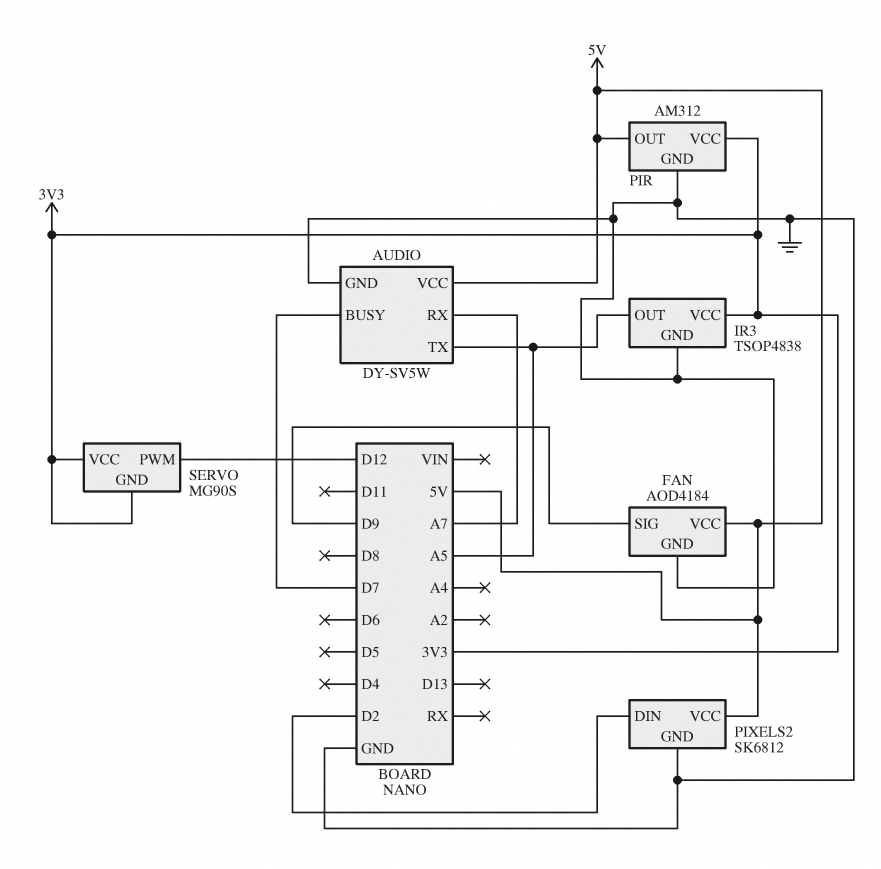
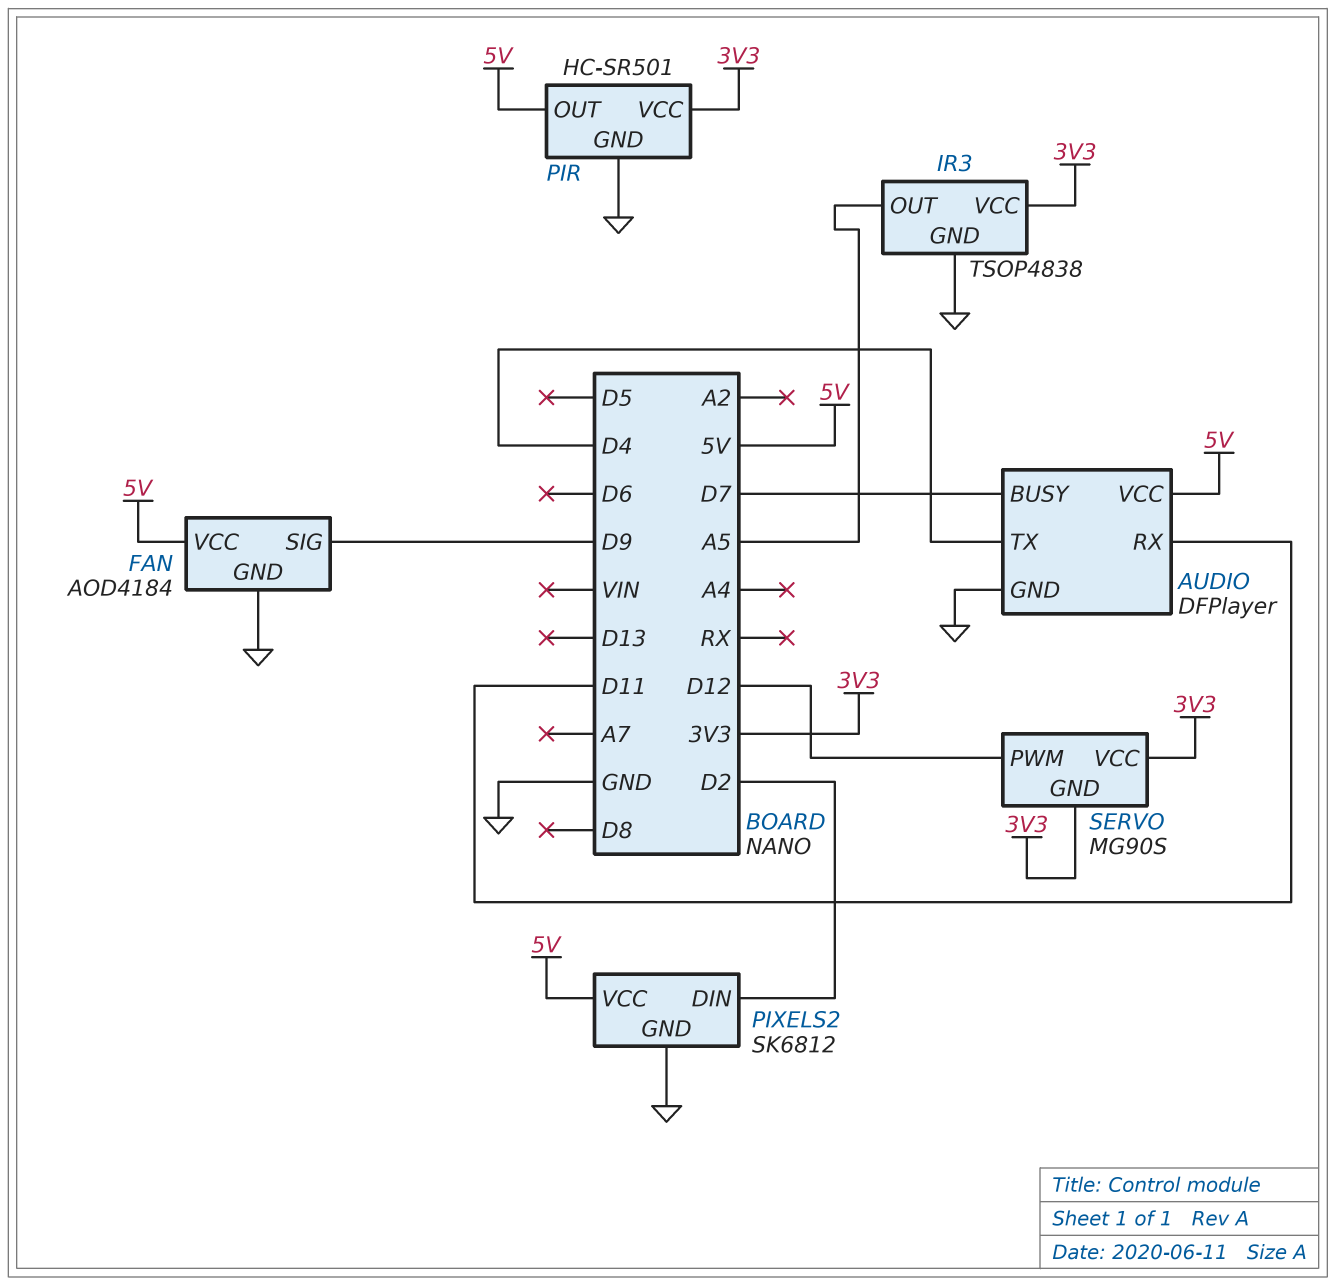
AUDIO: DY-SV5W -> DFPlayer
AUDIO pin RX: A7 -> D11
AUDIO pin TX: A5 -> D4
PIR: AM312 -> HC-SR501

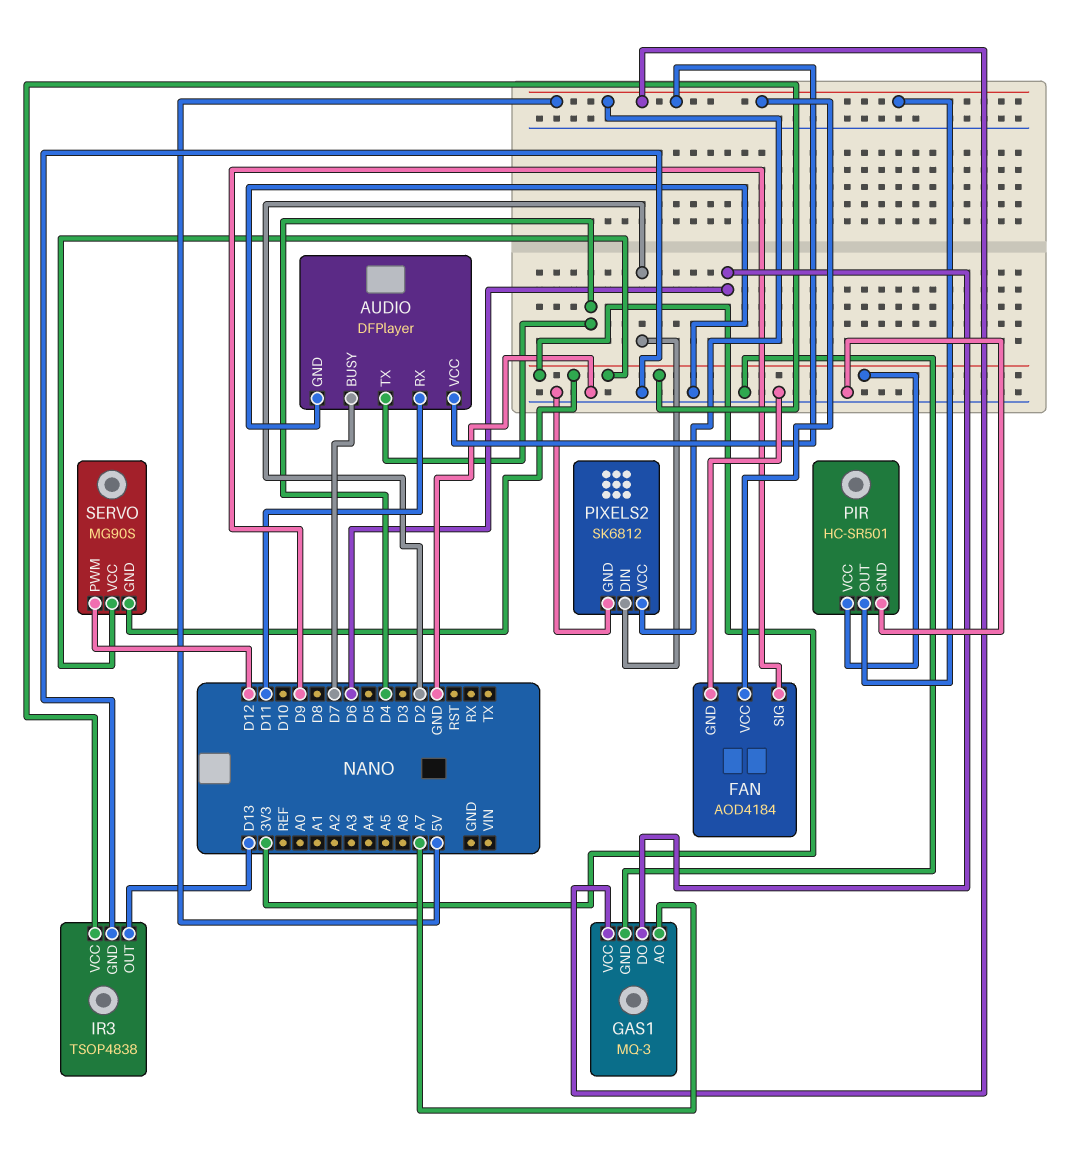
GAS1: none -> MQ-3
GAS1 pin AO: none -> A7
GAS1 pin DO: none -> D6
GAS1 pin GND: none -> GND
GAS1 pin VCC: none -> 5V
IR3 pin OUT: A5 -> D13

